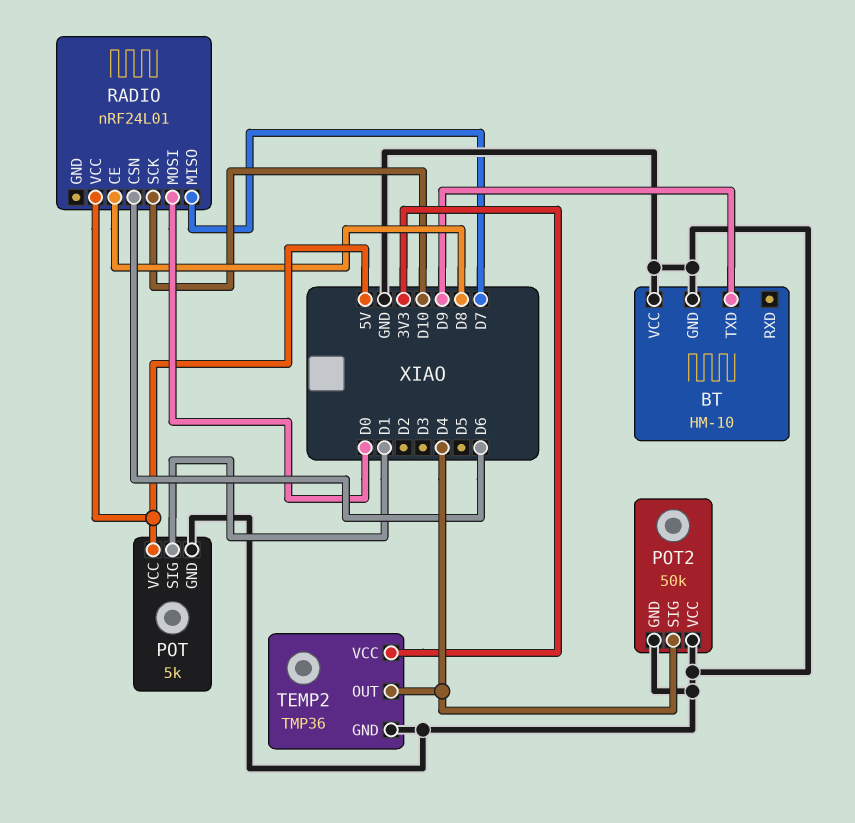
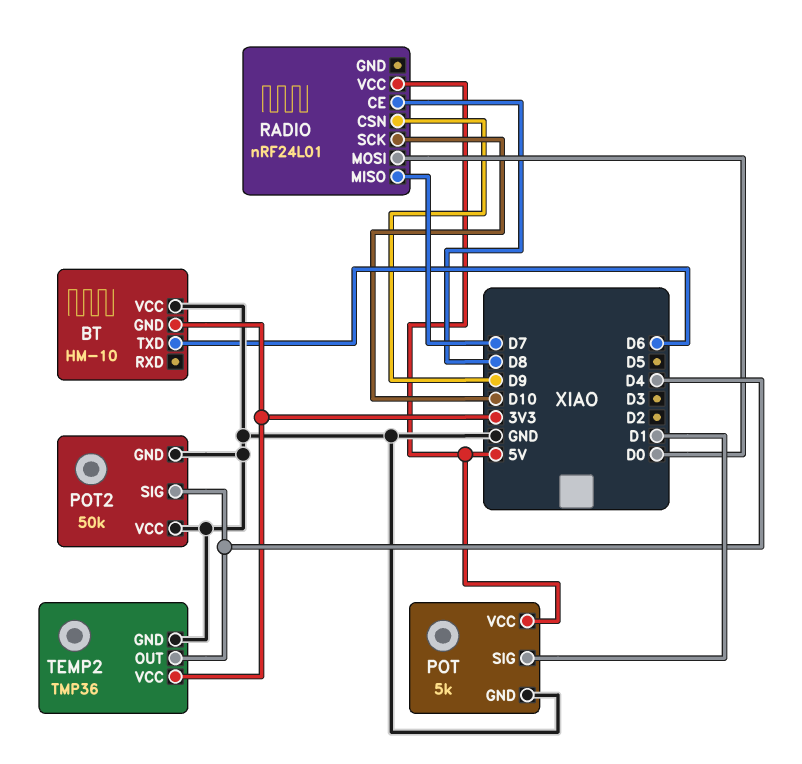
BT pin GND: GND -> 3V3
BT pin TXD: D9 -> D6
RADIO pin CSN: D6 -> D9

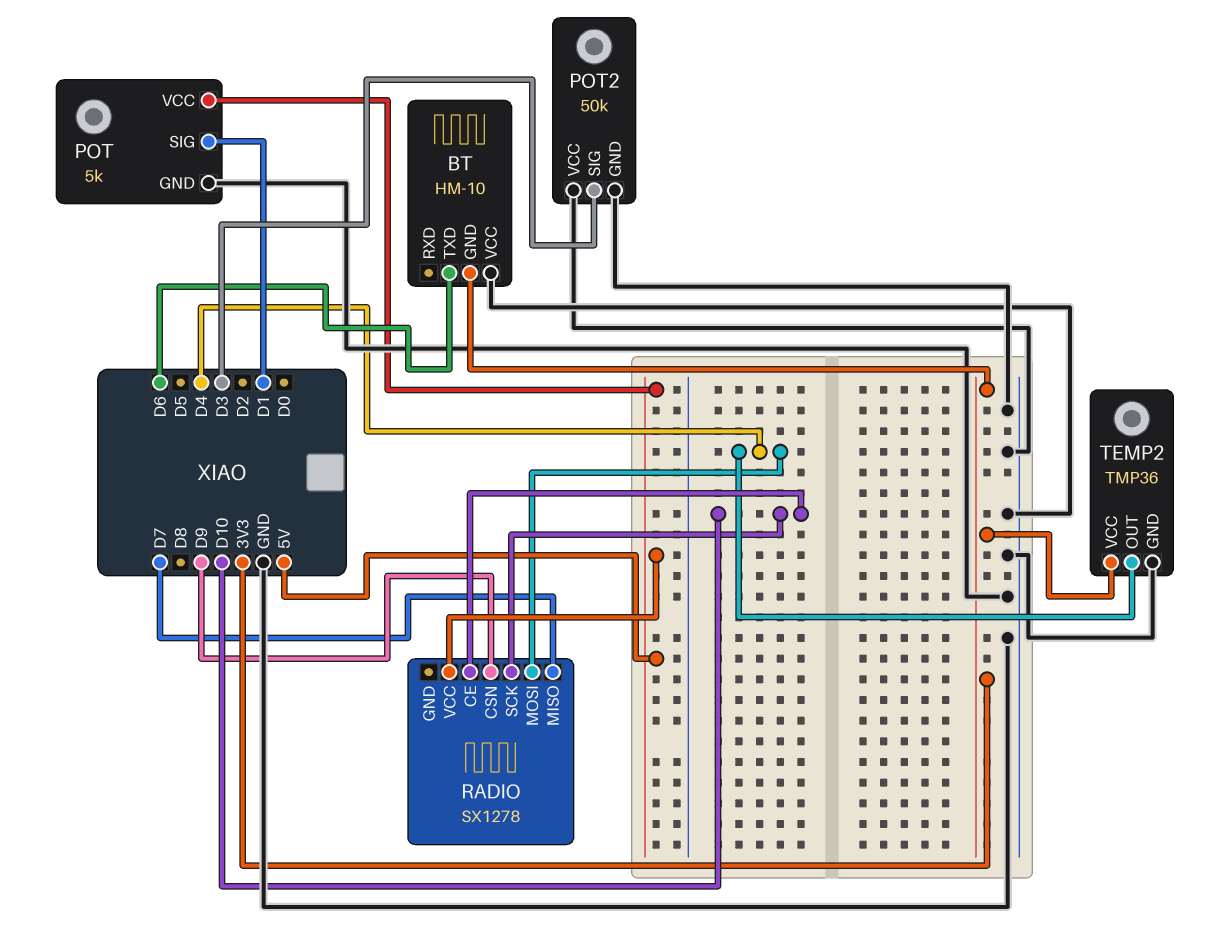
POT2 pin SIG: D4 -> D3
RADIO: nRF24L01 -> SX1278
RADIO pin CE: D8 -> D10
RADIO pin MOSI: D0 -> D4

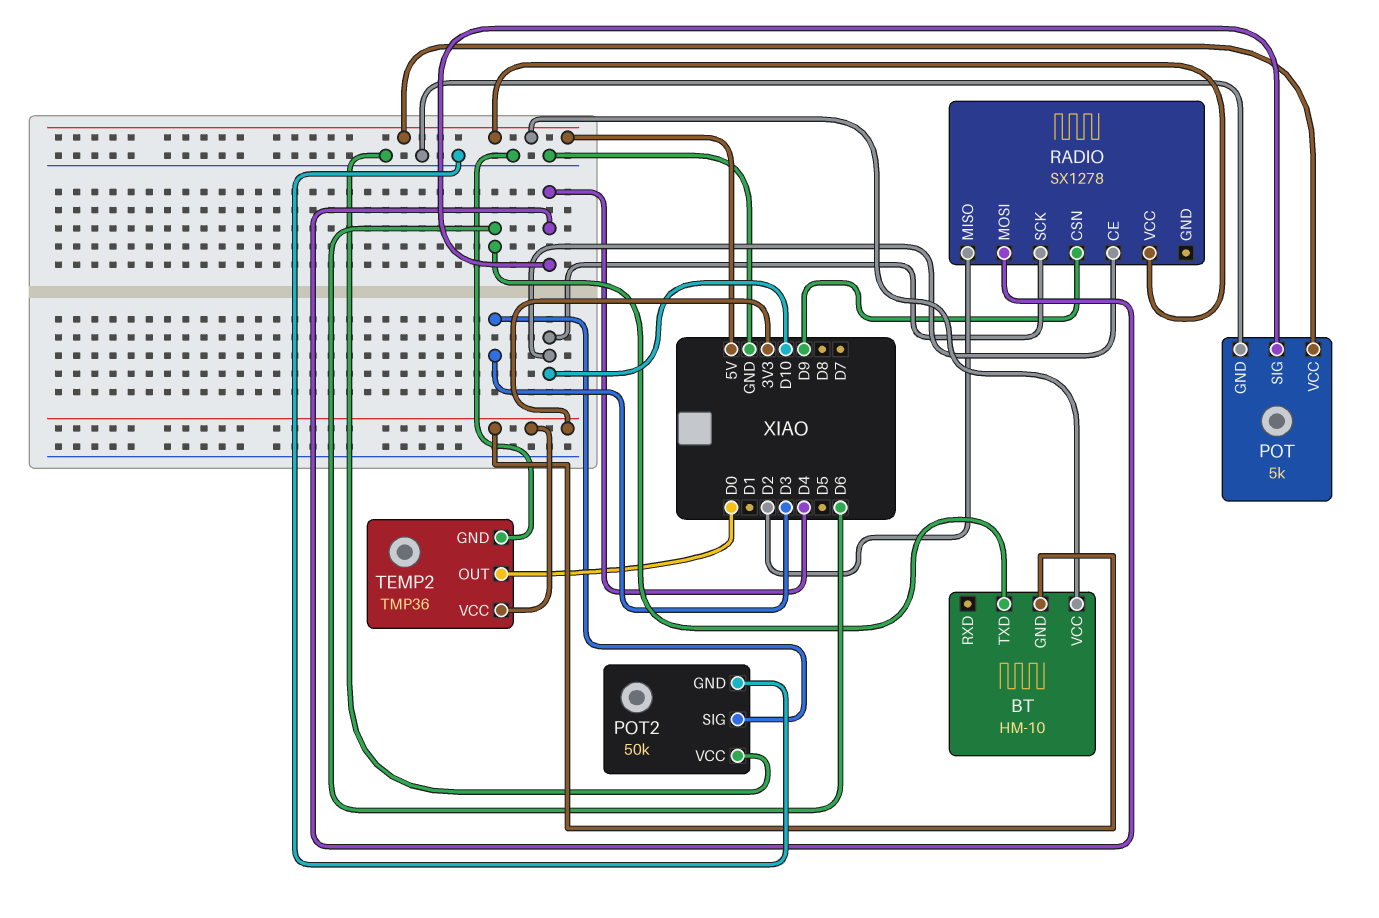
BT pin VCC: GND -> 5V
POT pin SIG: D1 -> D4
RADIO pin MISO: D7 -> D2
TEMP2 pin OUT: D4 -> D0

